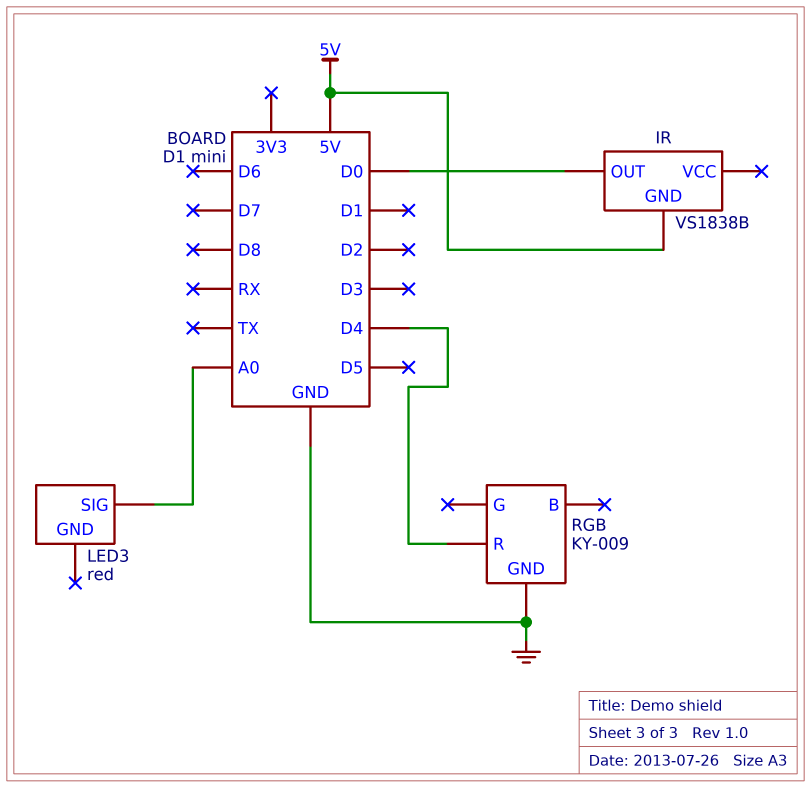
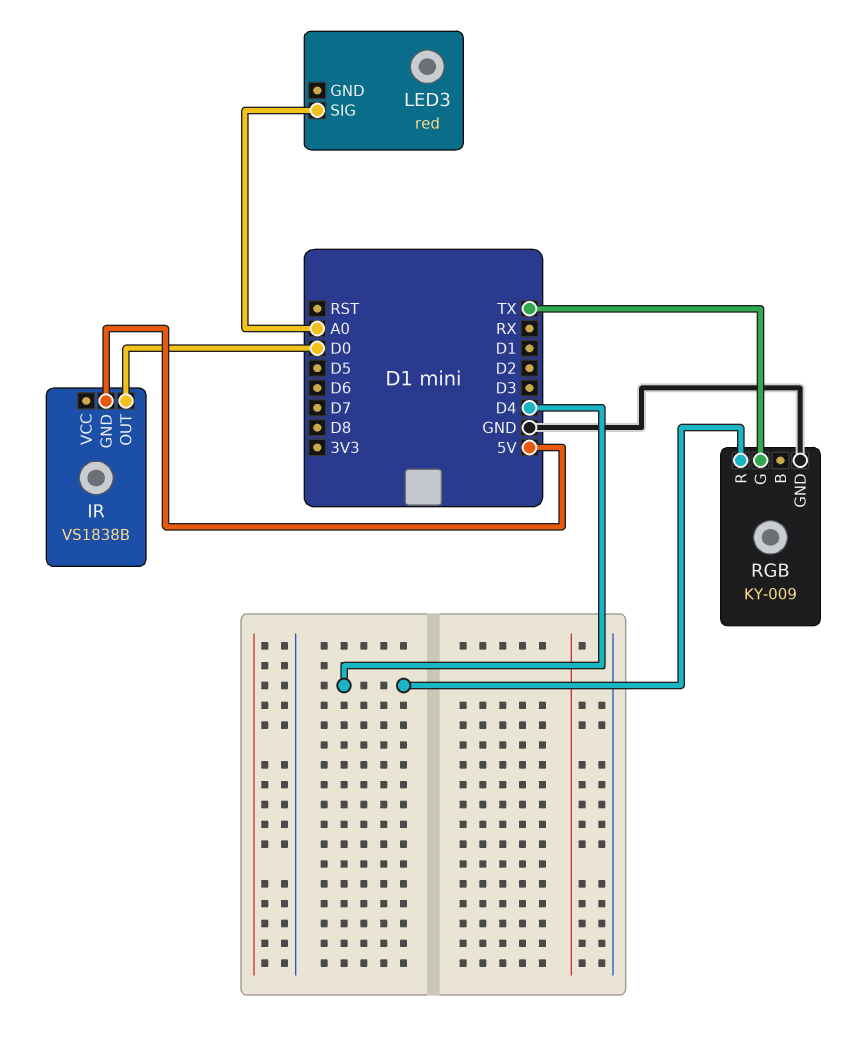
RGB pin G: none -> TX

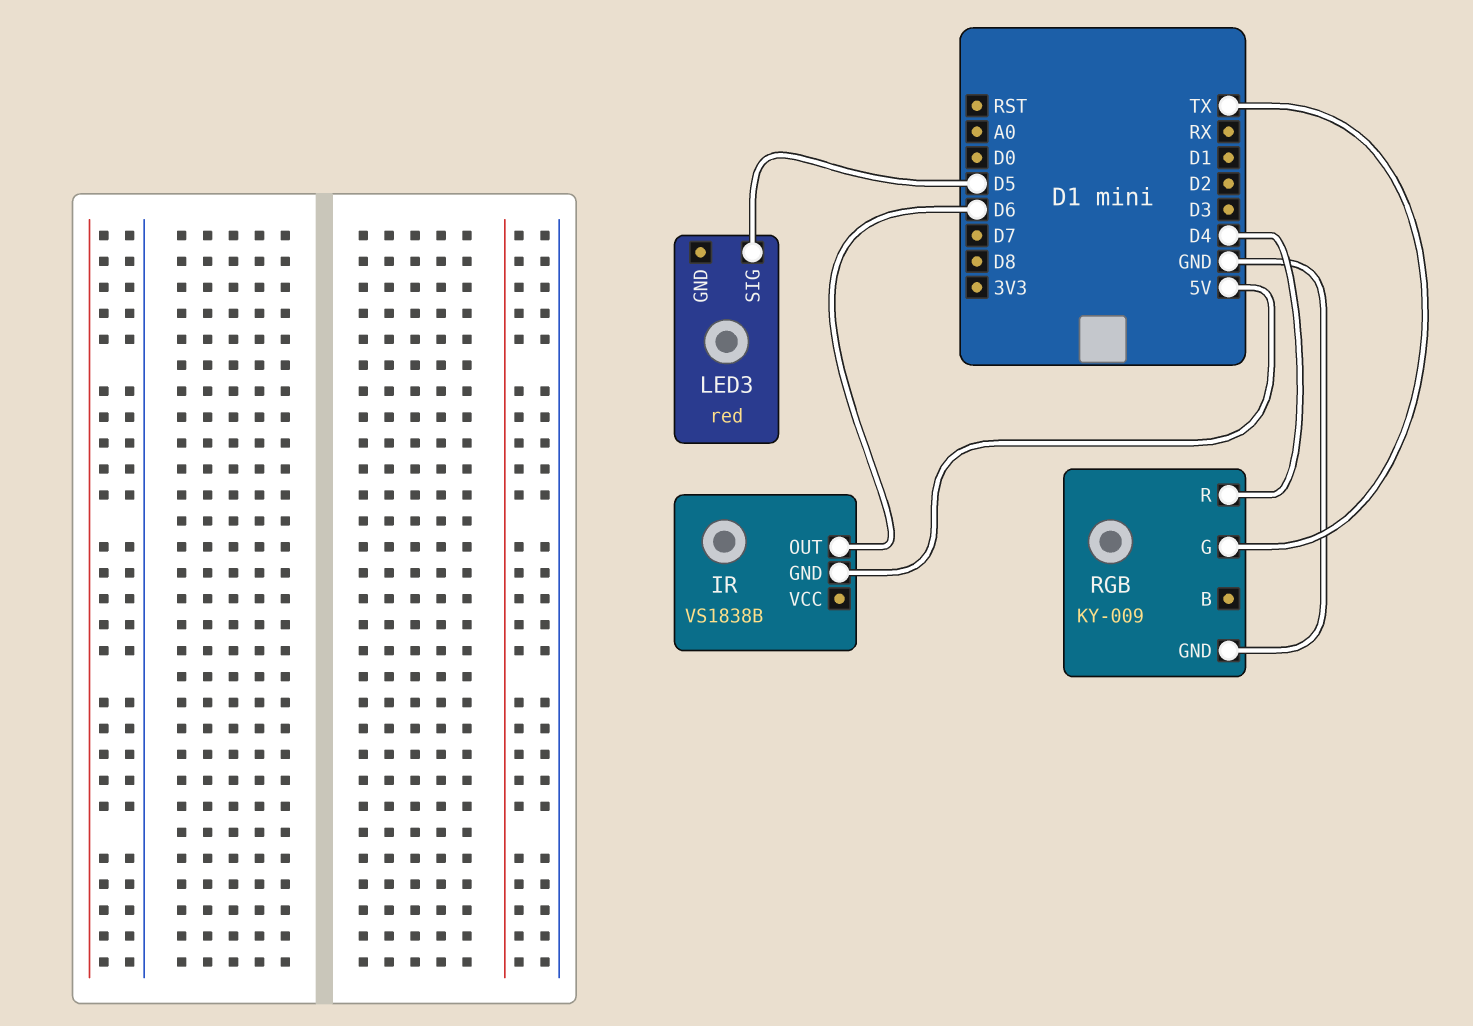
IR pin OUT: D0 -> D6
LED3 pin SIG: A0 -> D5

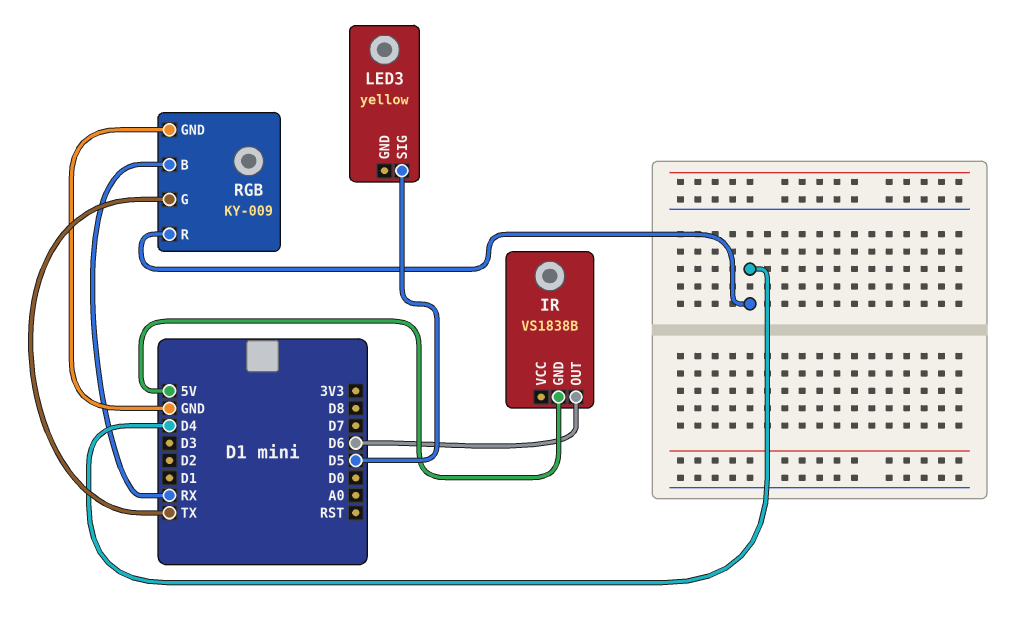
LED3: red -> yellow
RGB pin B: none -> RX

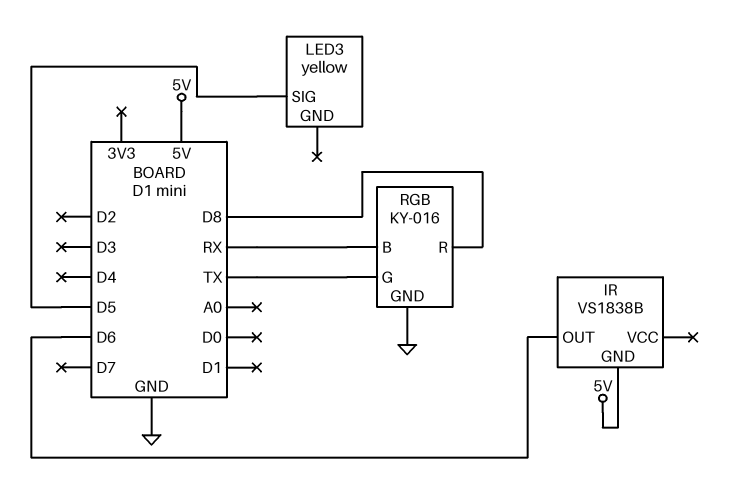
RGB: KY-009 -> KY-016
RGB pin R: D4 -> D8

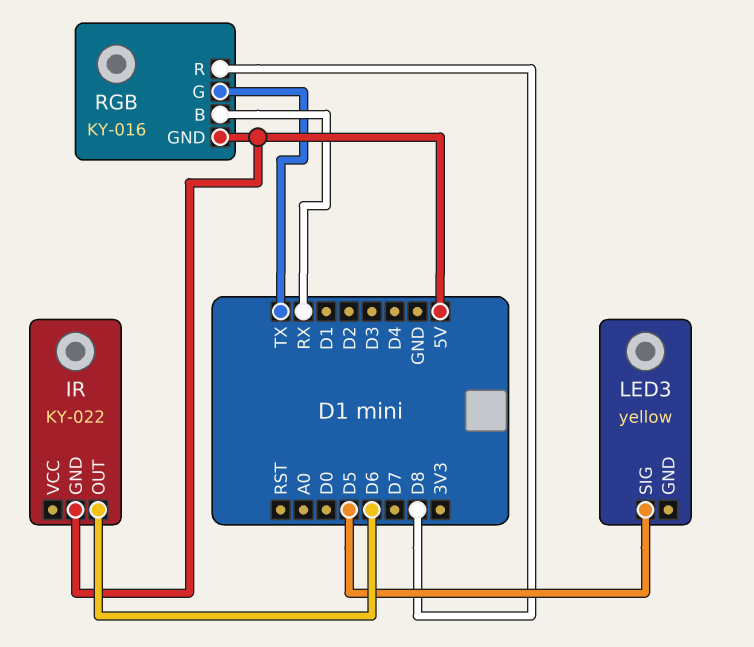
IR: VS1838B -> KY-022
RGB pin GND: GND -> 5V

